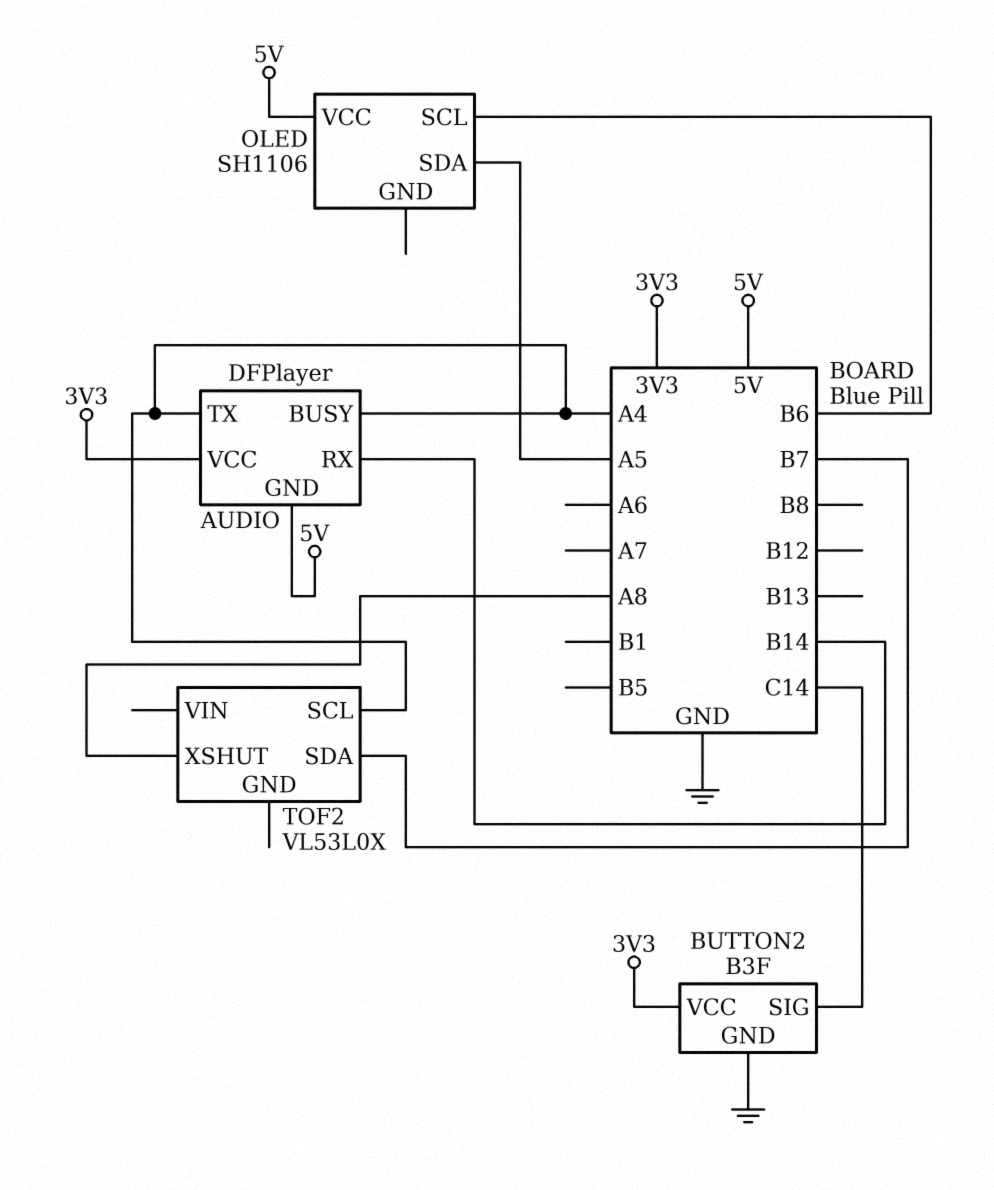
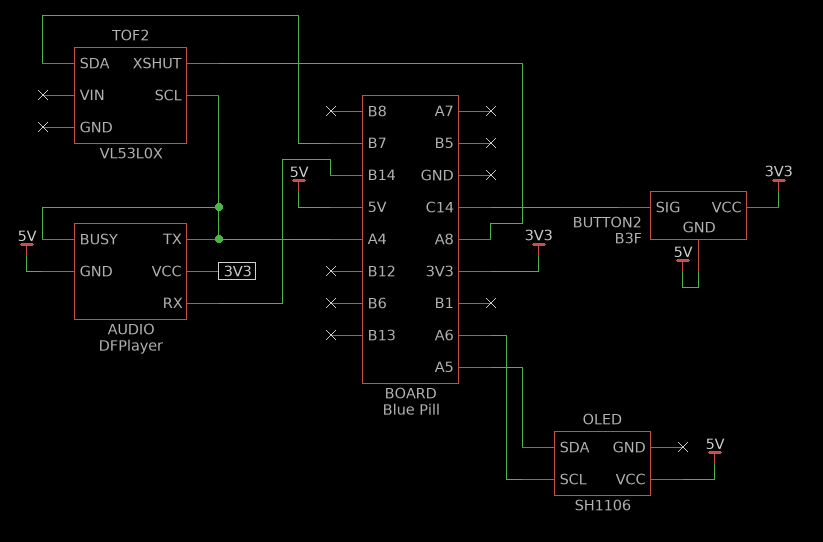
BUTTON2 pin GND: GND -> 5V
OLED pin SCL: B6 -> A6

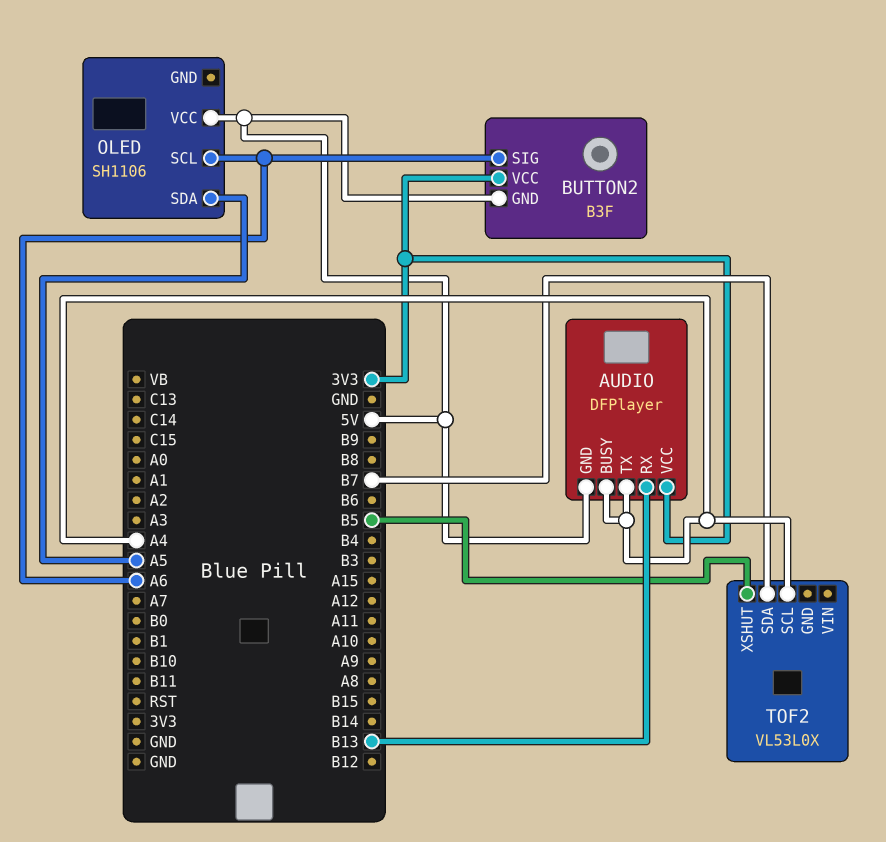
AUDIO pin RX: B14 -> B13
BUTTON2 pin SIG: C14 -> A6
TOF2 pin XSHUT: A8 -> B5

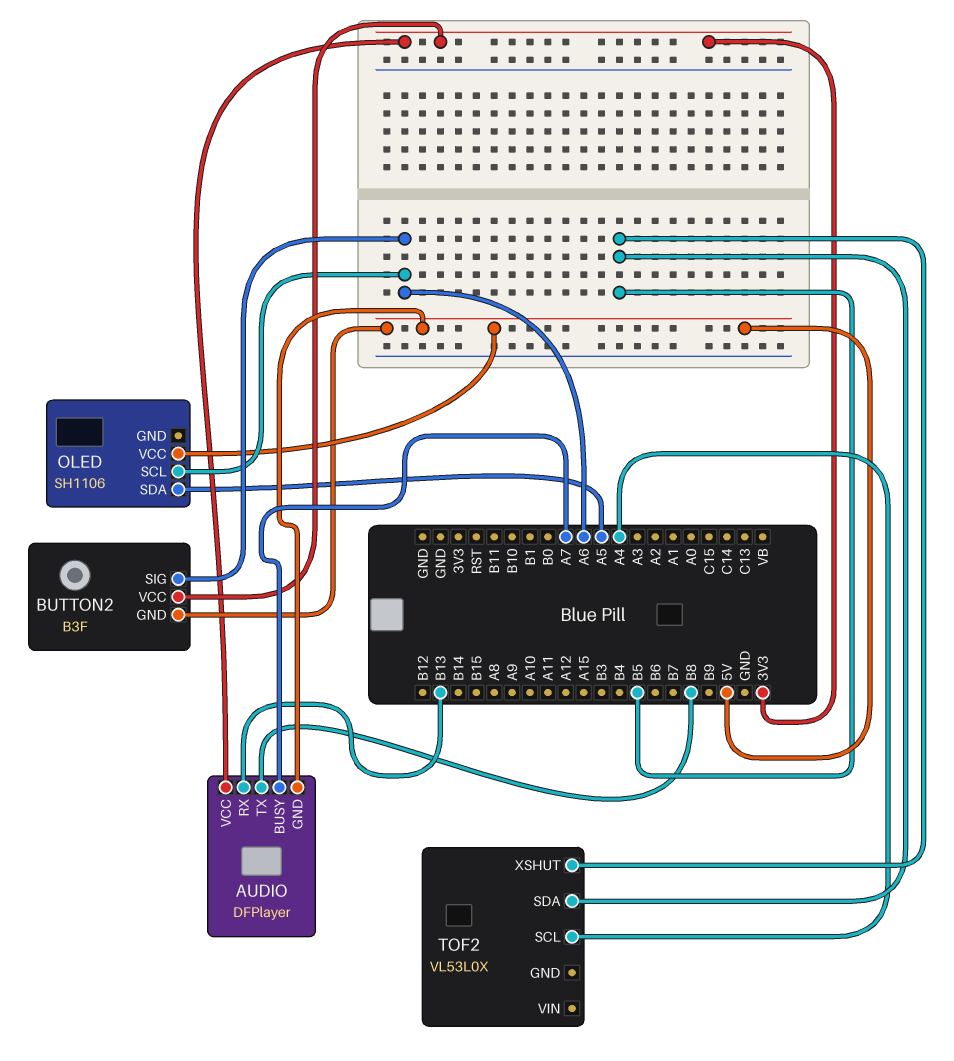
AUDIO pin BUSY: A4 -> A7
AUDIO pin TX: A4 -> B8
TOF2 pin SDA: B7 -> B5

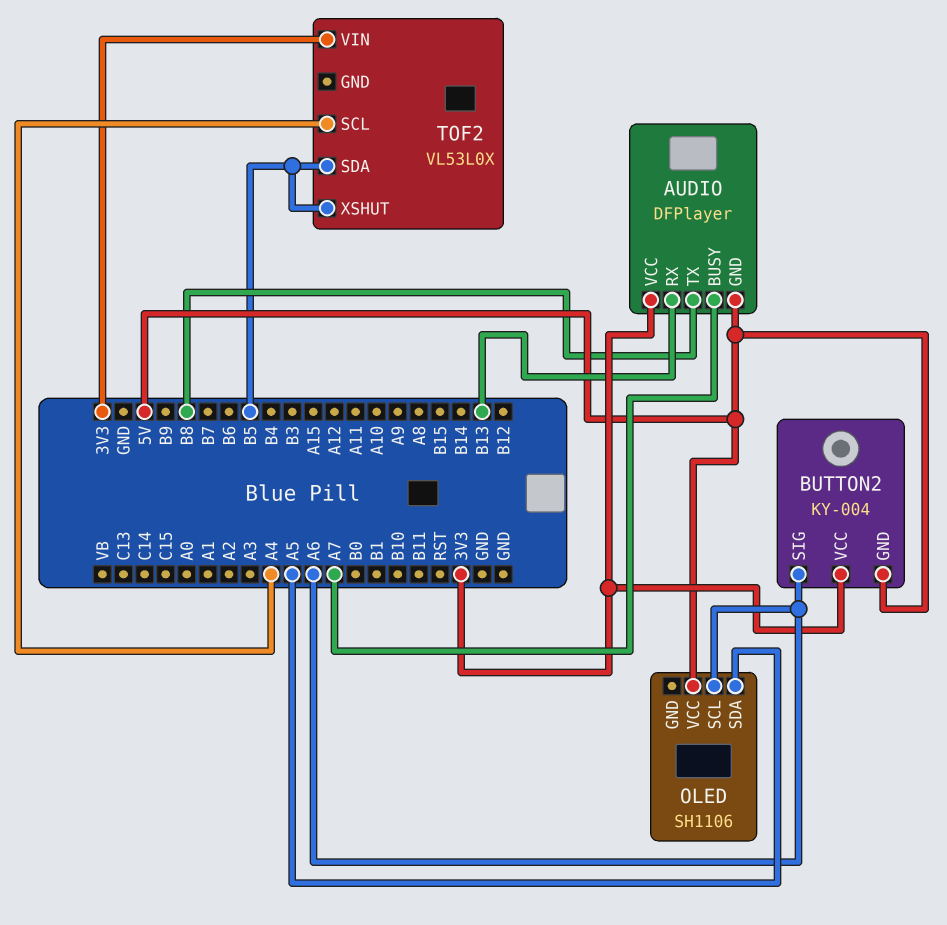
BUTTON2: B3F -> KY-004
TOF2 pin VIN: none -> 3V3

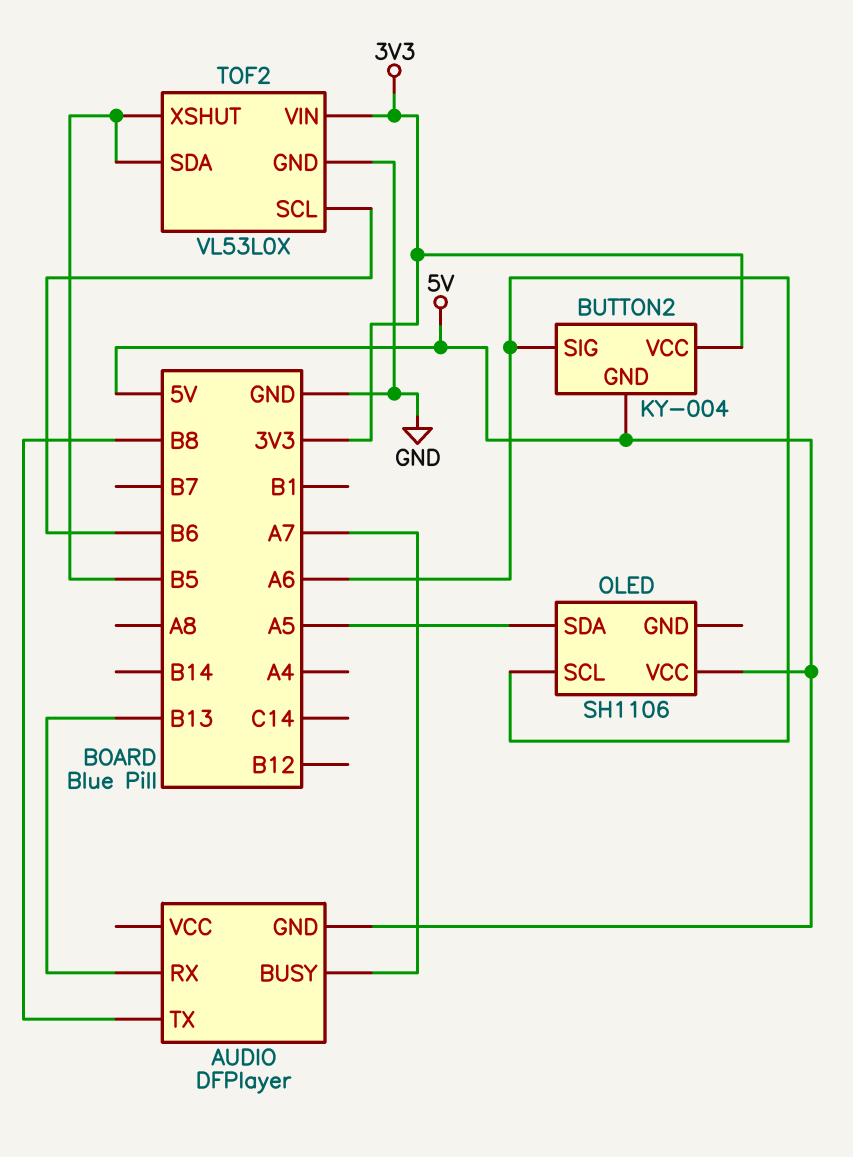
AUDIO pin VCC: 3V3 -> none
TOF2 pin GND: none -> GND
TOF2 pin SCL: A4 -> B6

